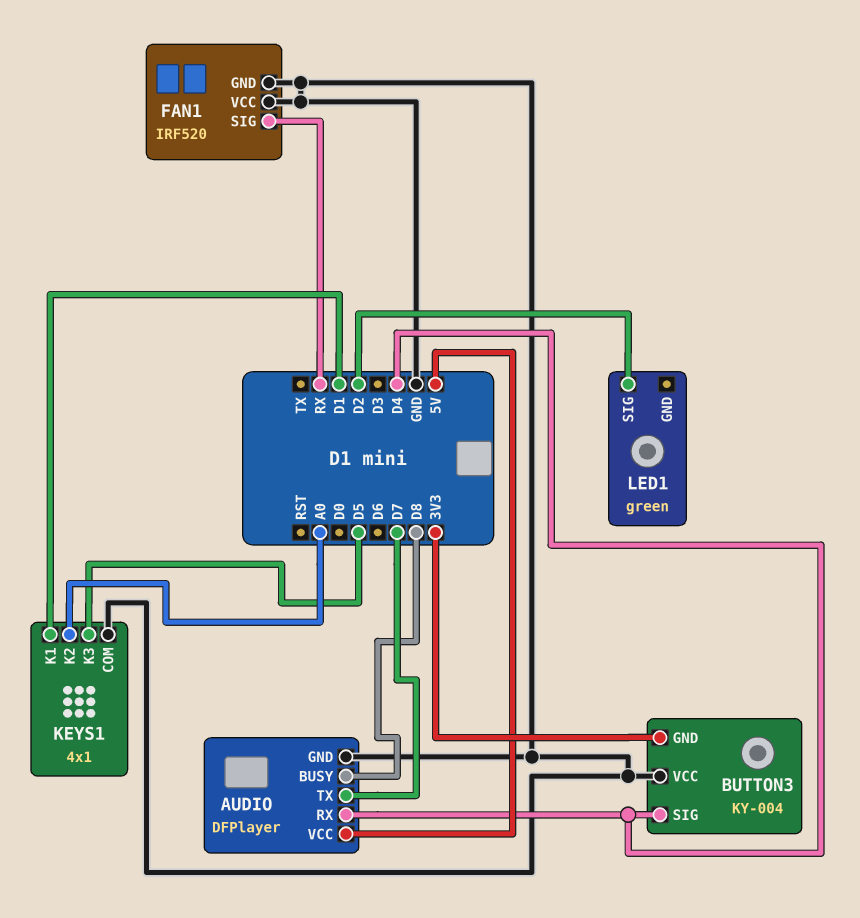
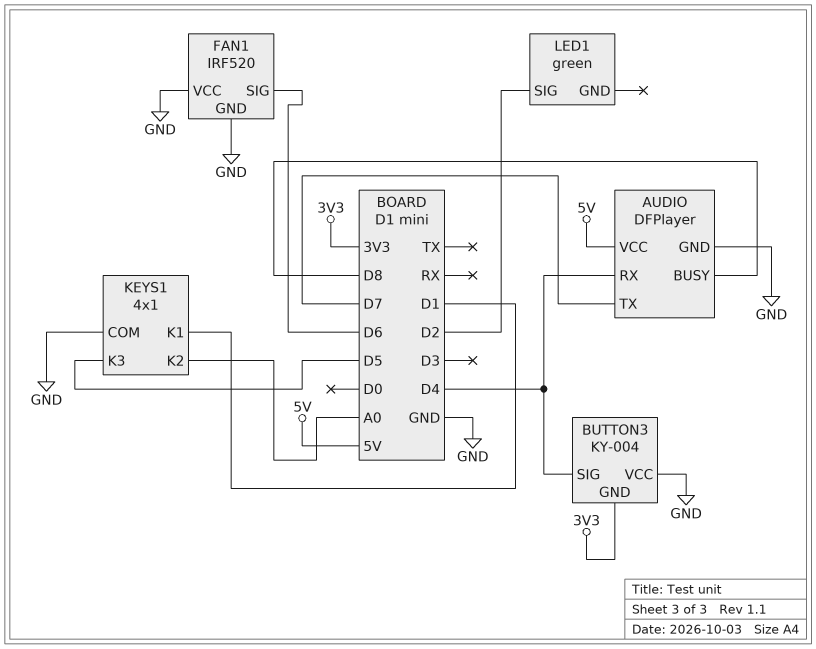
FAN1 pin SIG: RX -> D6

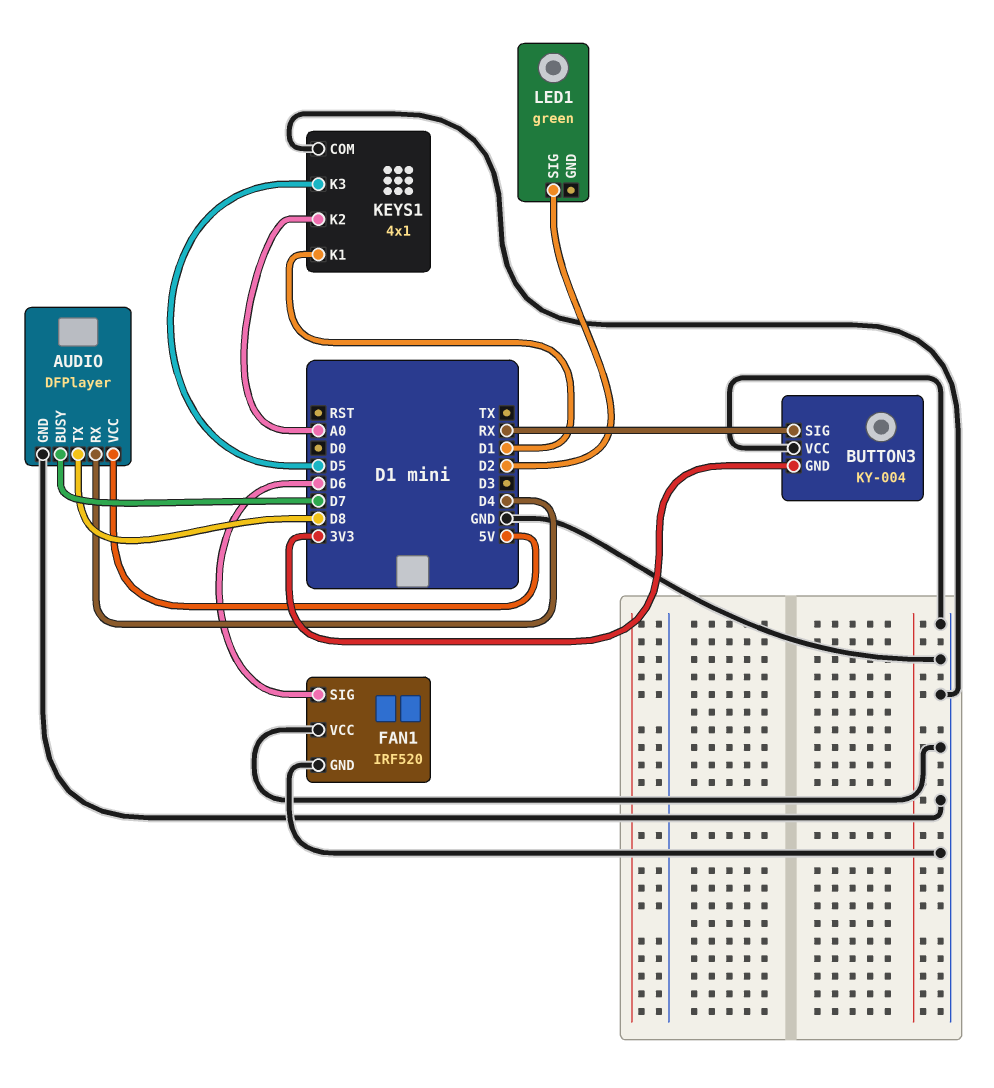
AUDIO pin BUSY: D8 -> D7
AUDIO pin TX: D7 -> D8
BUTTON3 pin SIG: D4 -> RX

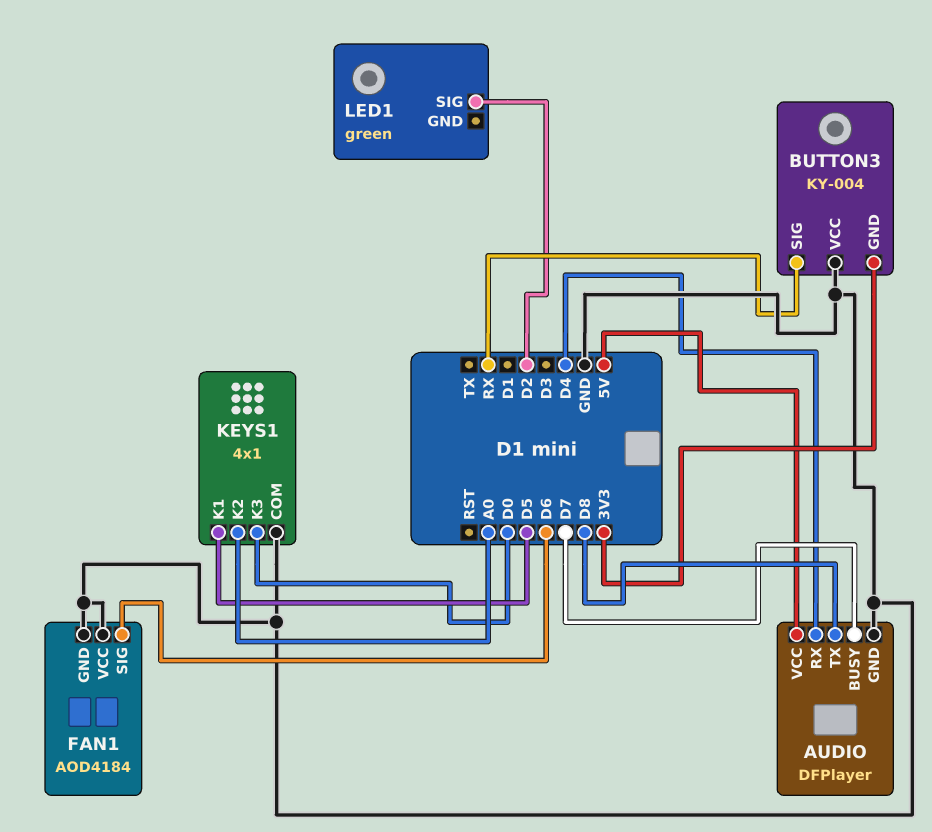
FAN1: IRF520 -> AOD4184
KEYS1 pin K1: D1 -> D5
KEYS1 pin K3: D5 -> D0

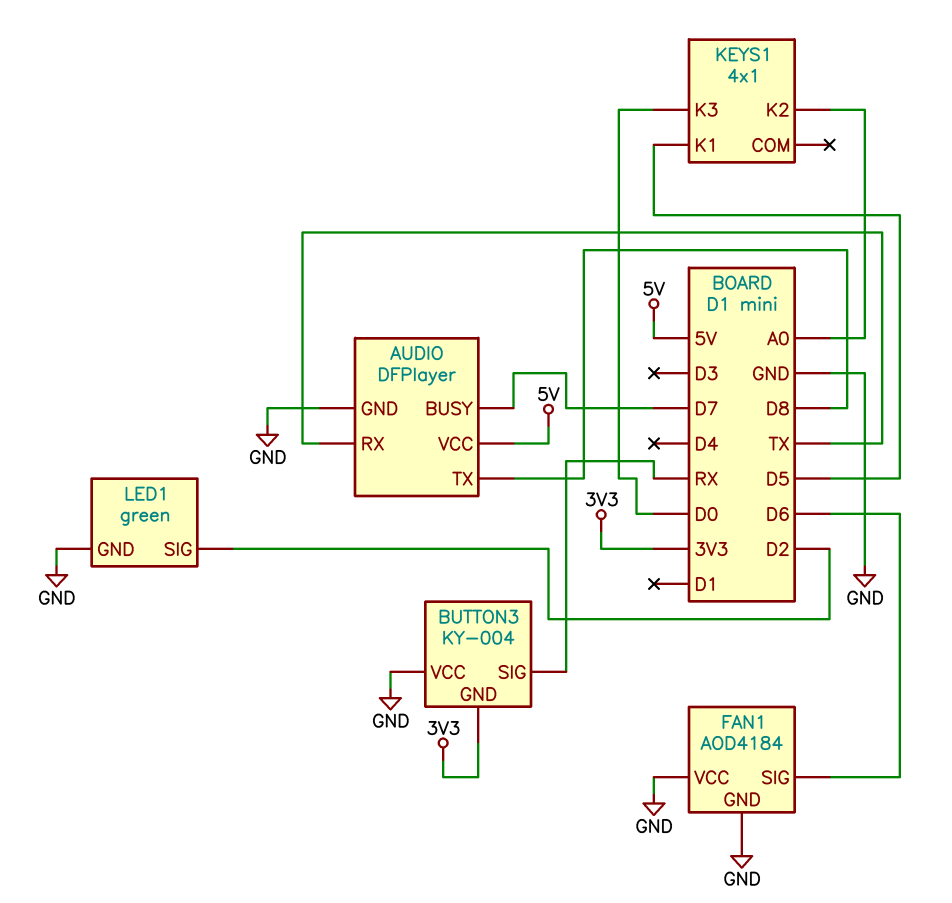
AUDIO pin RX: D4 -> TX
KEYS1 pin COM: GND -> none
LED1 pin GND: none -> GND

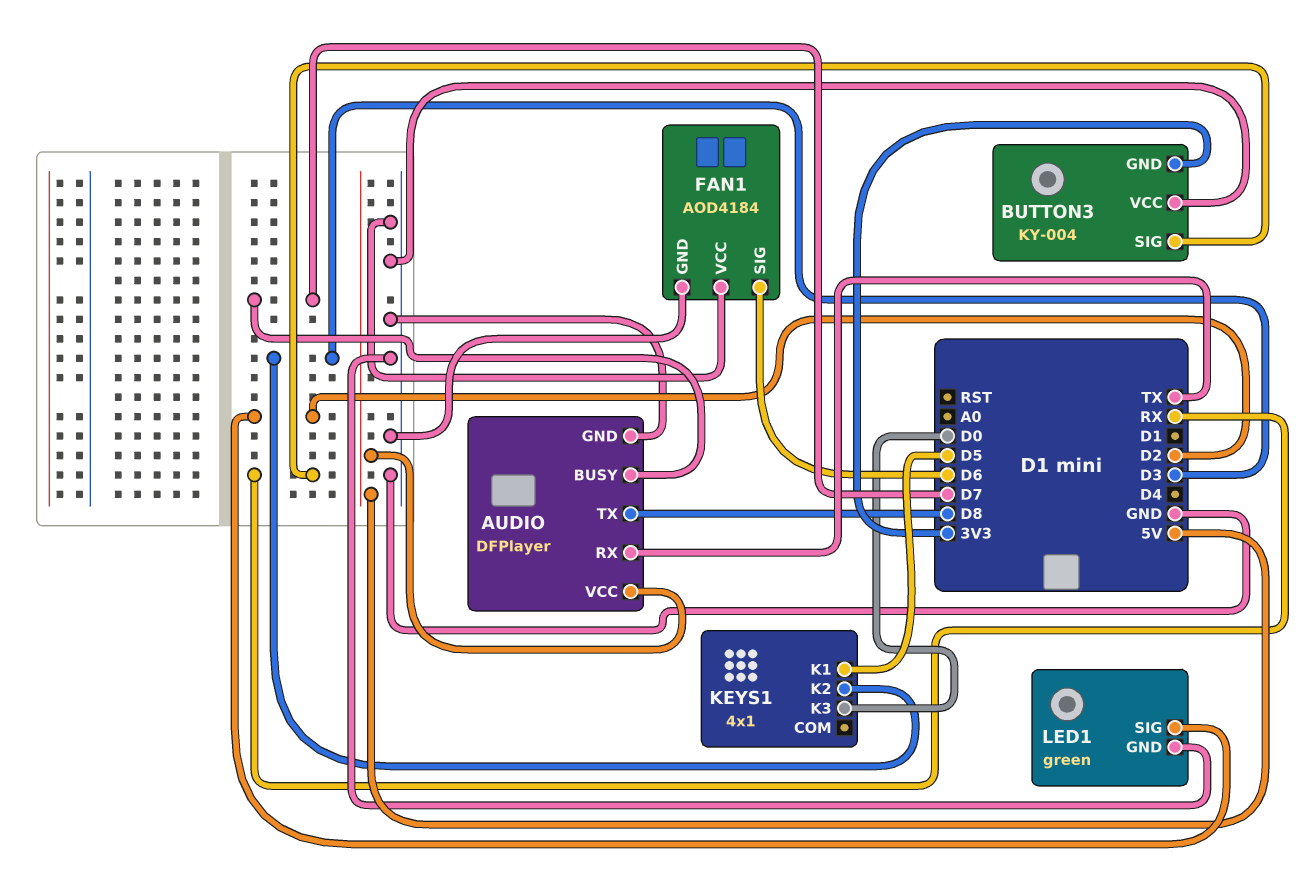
KEYS1 pin K2: A0 -> D3

